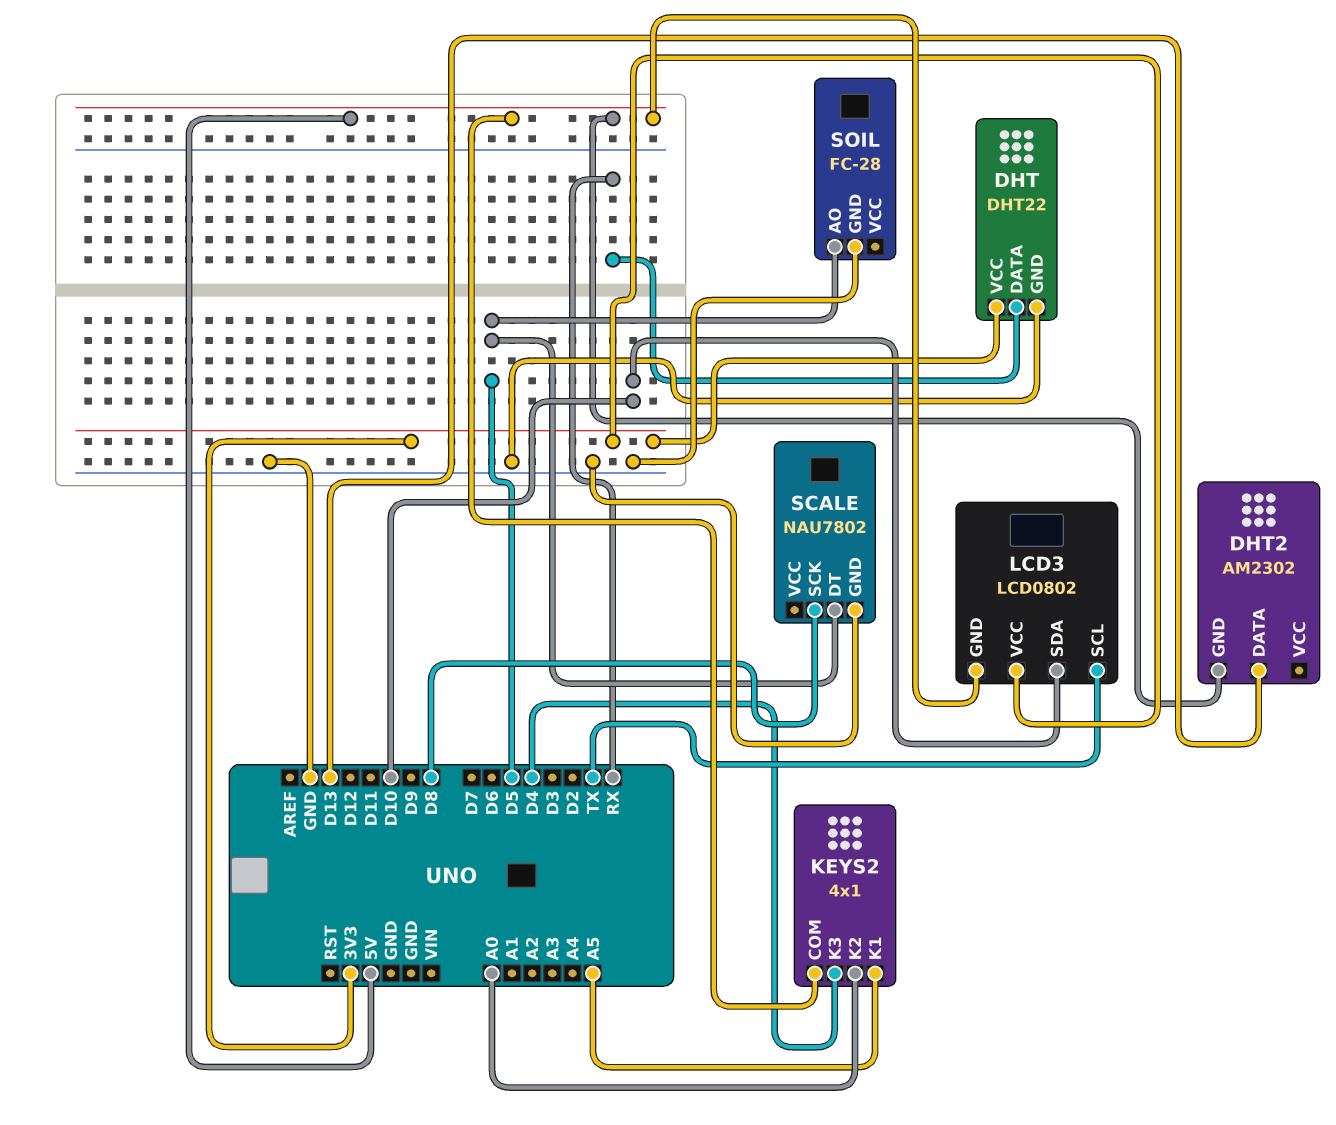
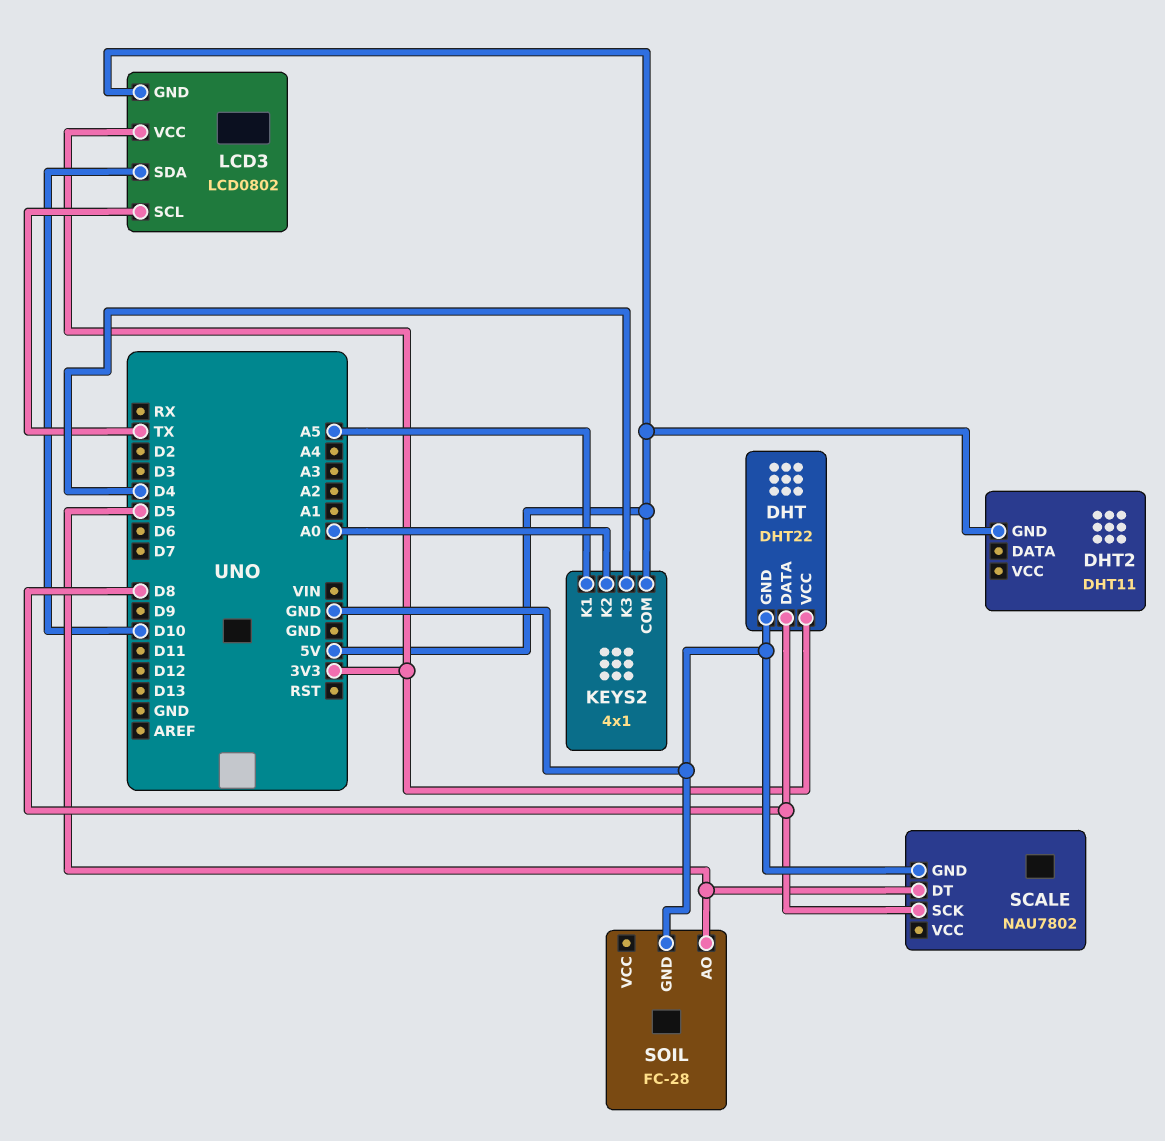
DHT pin DATA: RX -> D8
DHT2: AM2302 -> DHT11
DHT2 pin DATA: D13 -> none

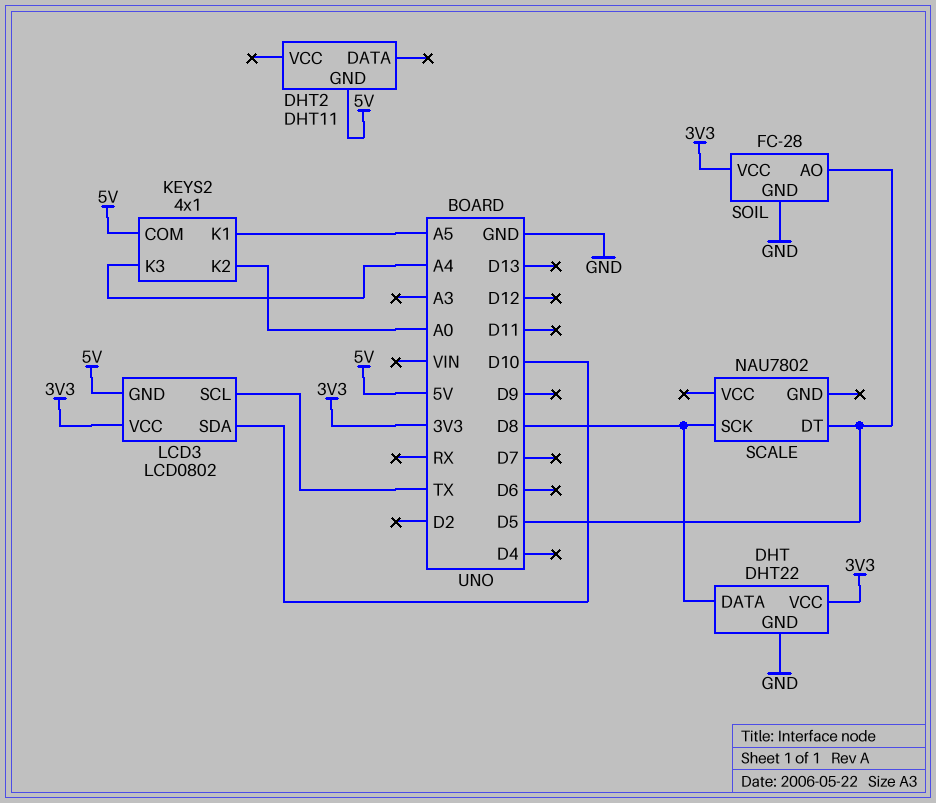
KEYS2 pin K3: D4 -> A4
SCALE pin GND: GND -> none
SOIL pin VCC: none -> 3V3

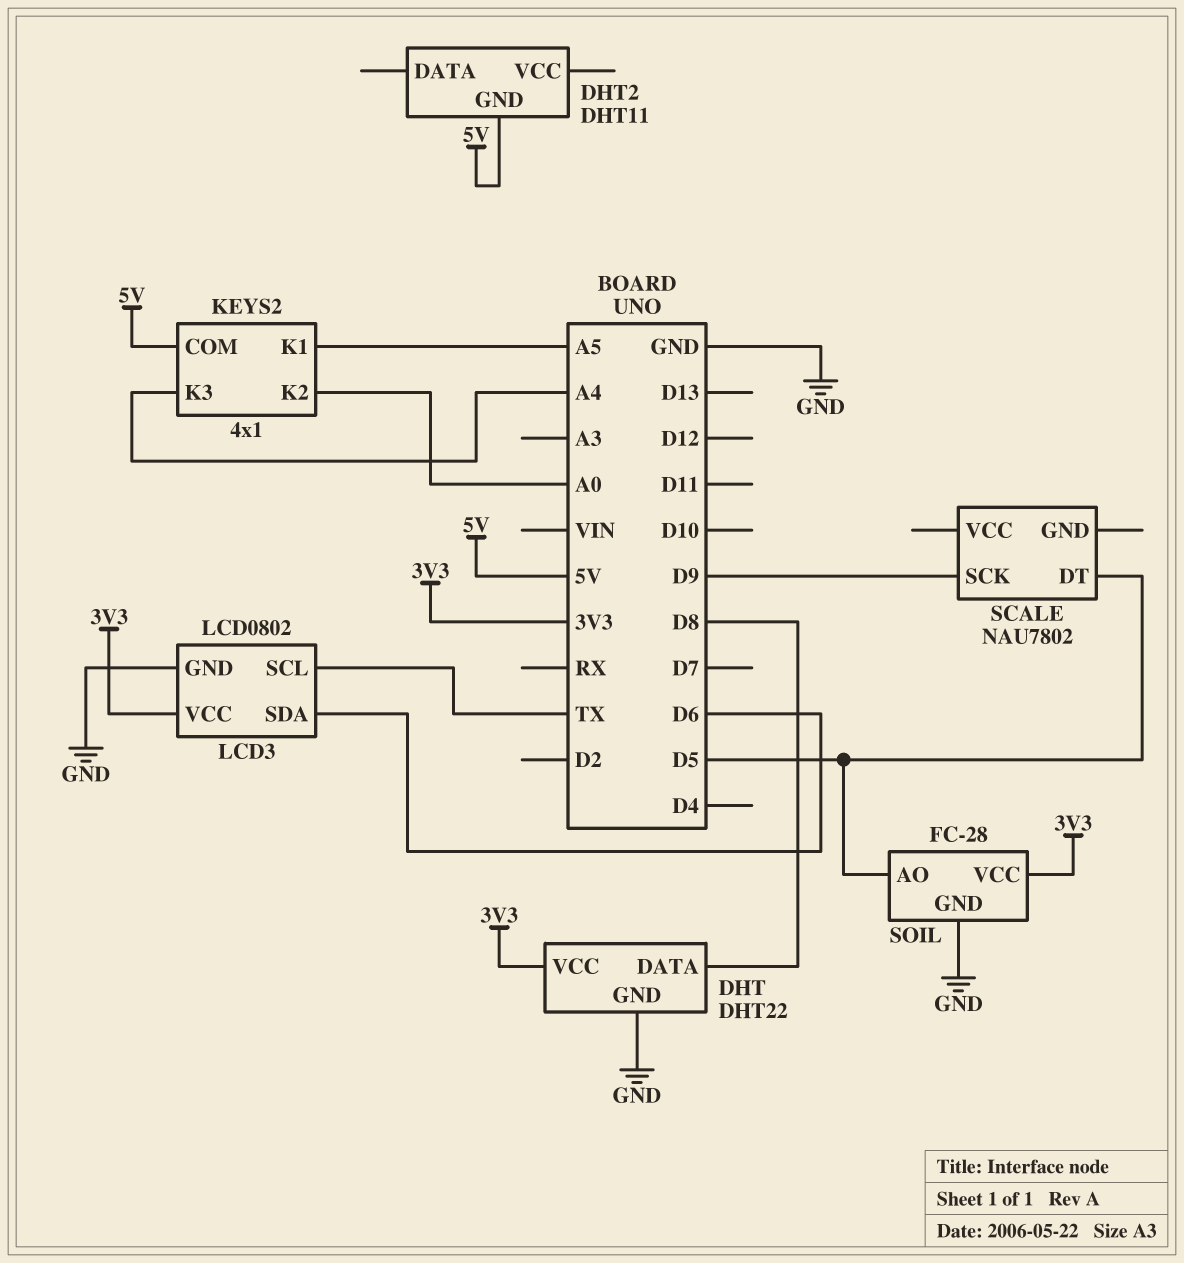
LCD3 pin GND: 5V -> GND
LCD3 pin SDA: D10 -> D6
SCALE pin SCK: D8 -> D9

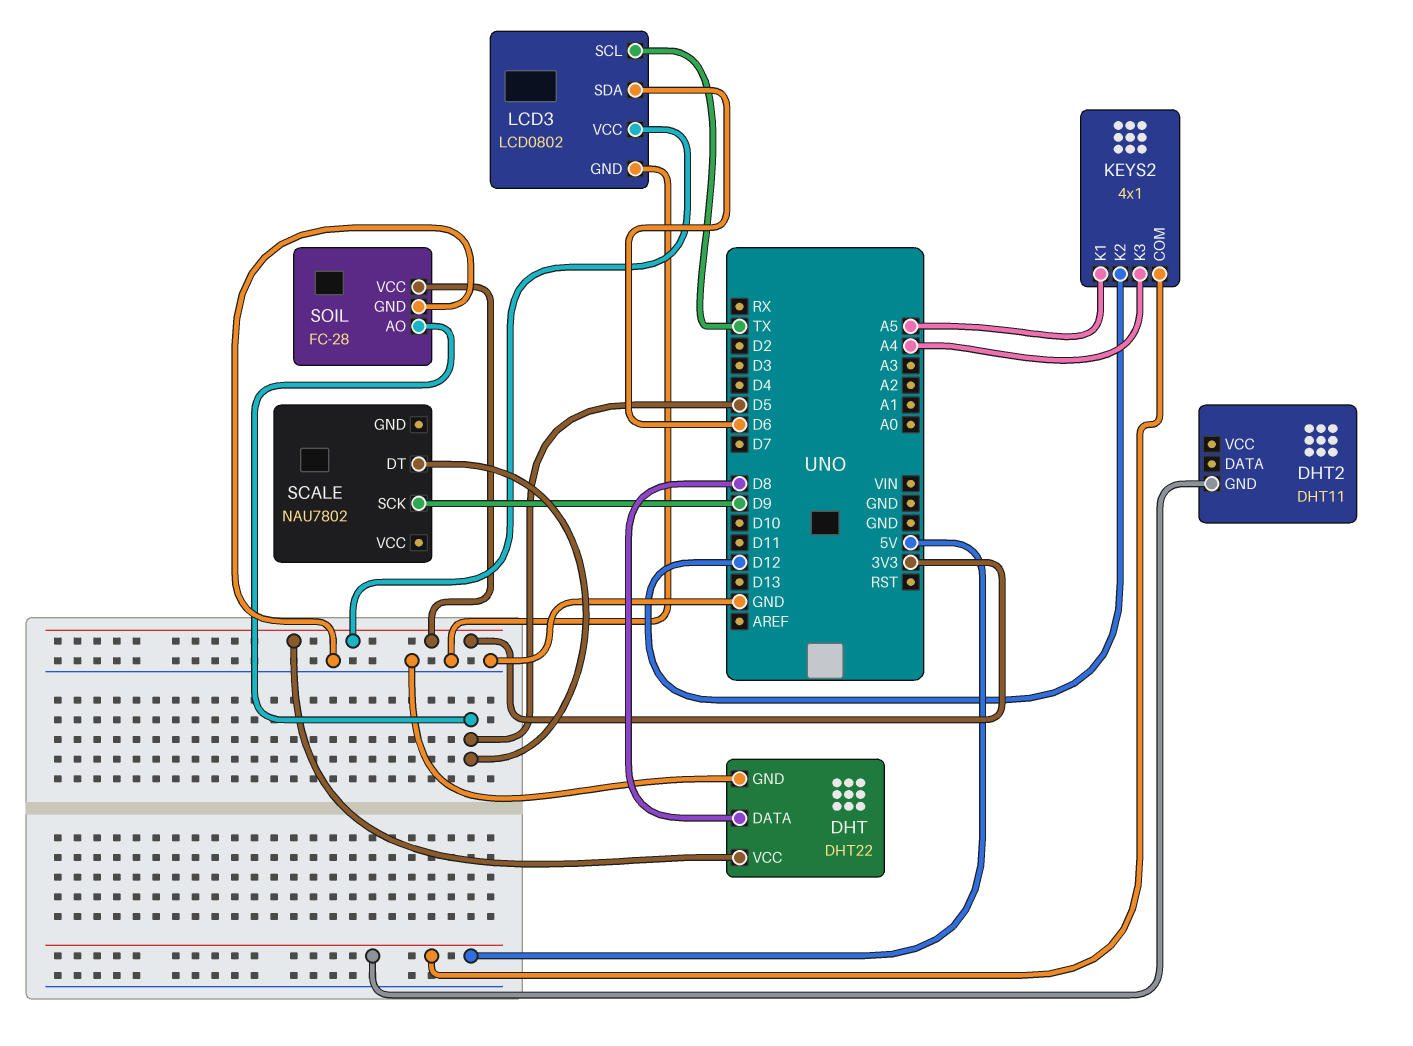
KEYS2 pin K2: A0 -> D12

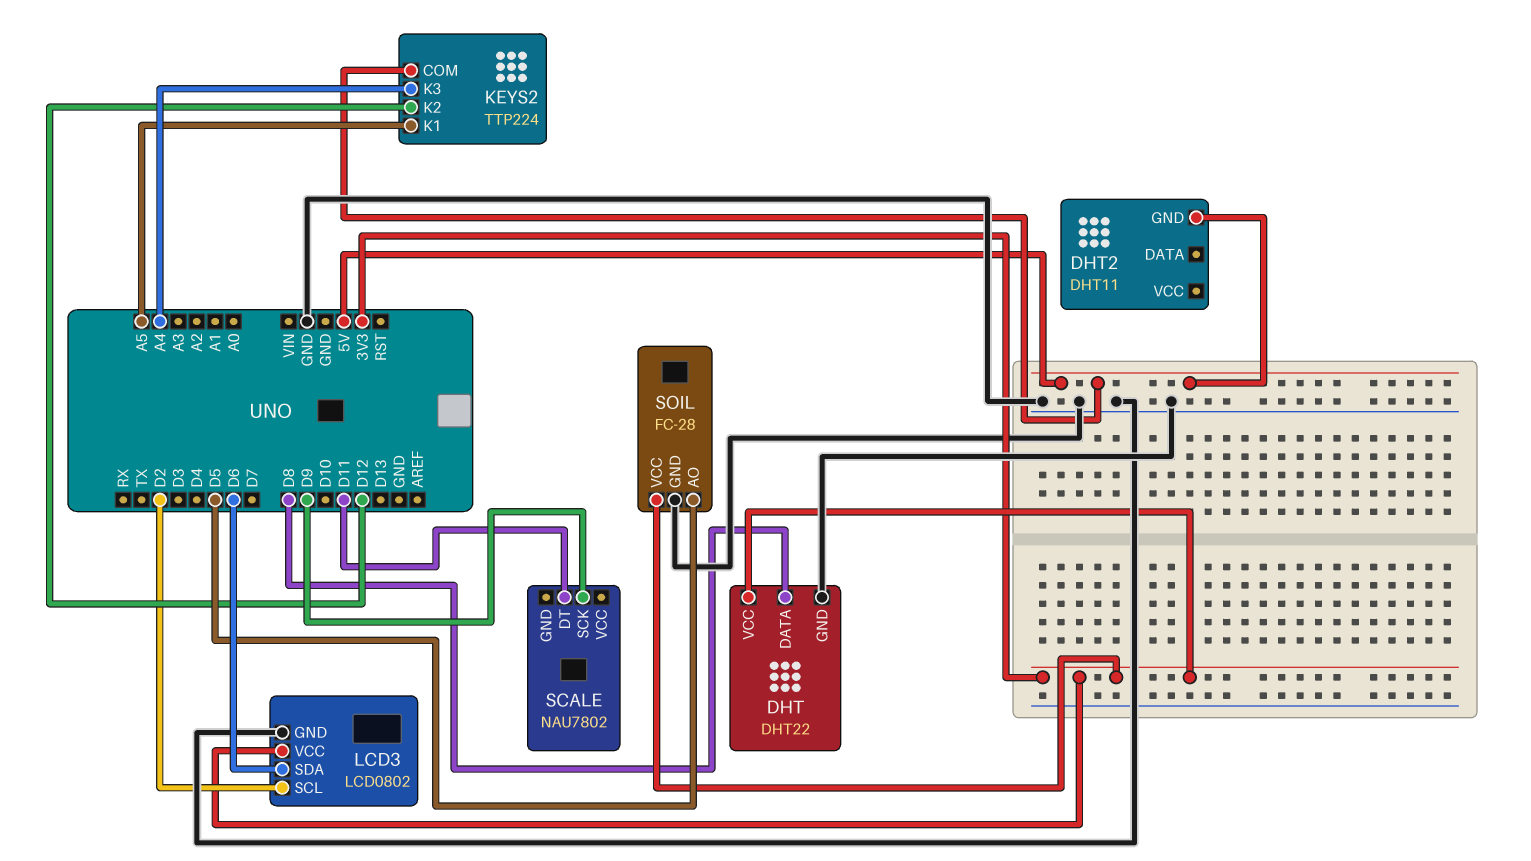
KEYS2: 4x1 -> TTP224
LCD3 pin SCL: TX -> D2
SCALE pin DT: D5 -> D11

